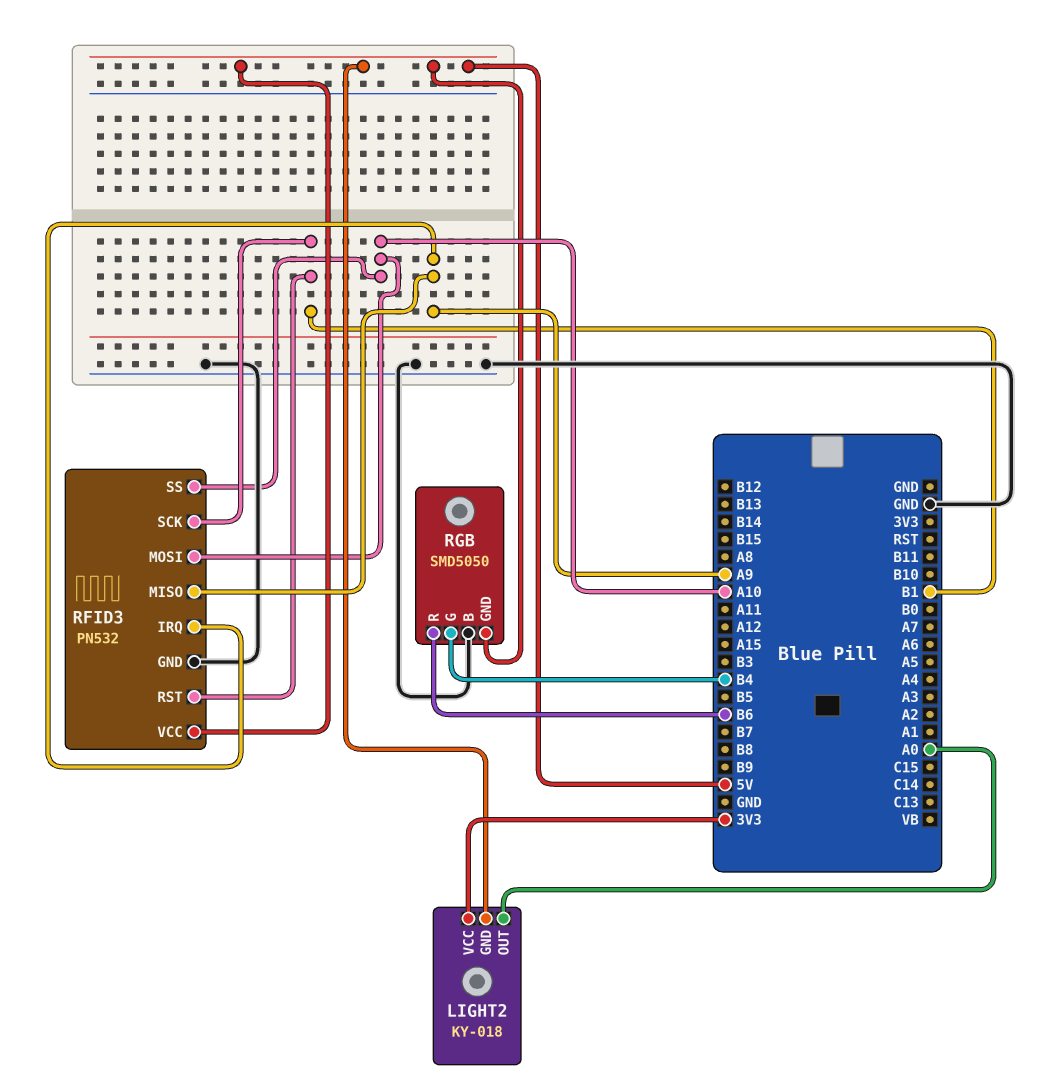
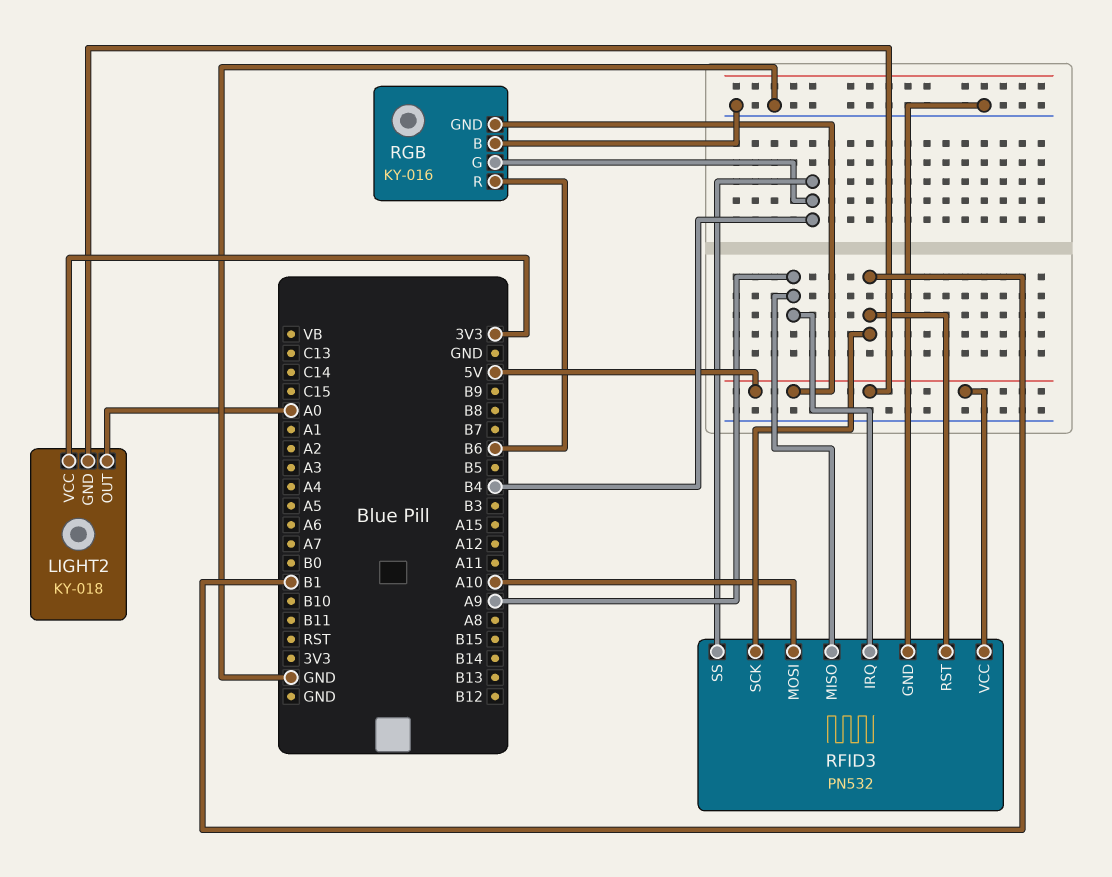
RFID3 pin SS: A10 -> B4
RGB: SMD5050 -> KY-016

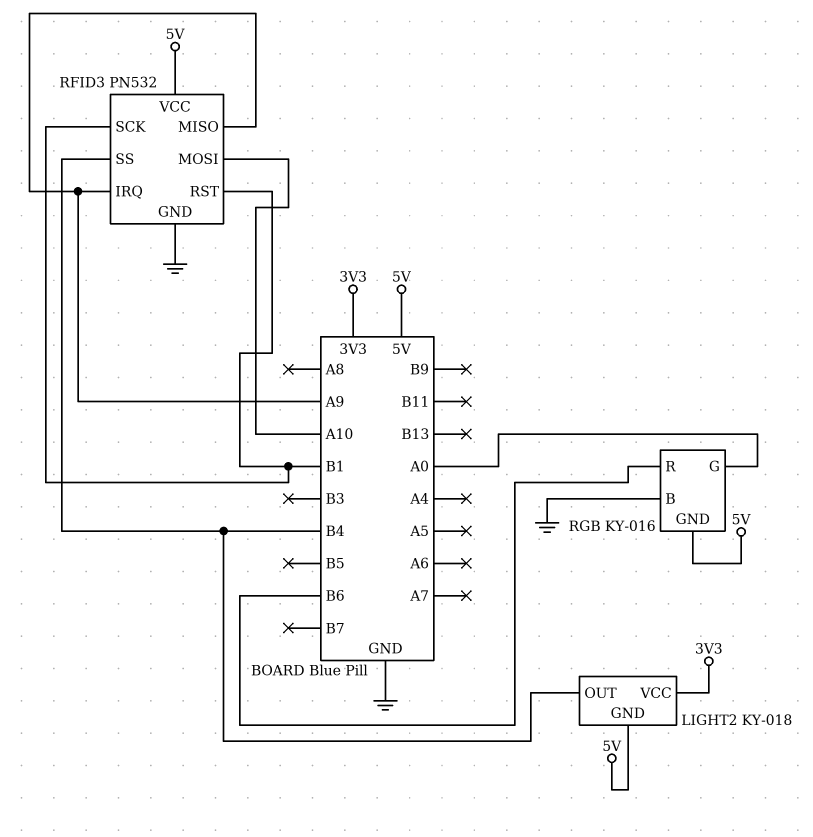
LIGHT2 pin OUT: A0 -> B4
RGB pin G: B4 -> A0

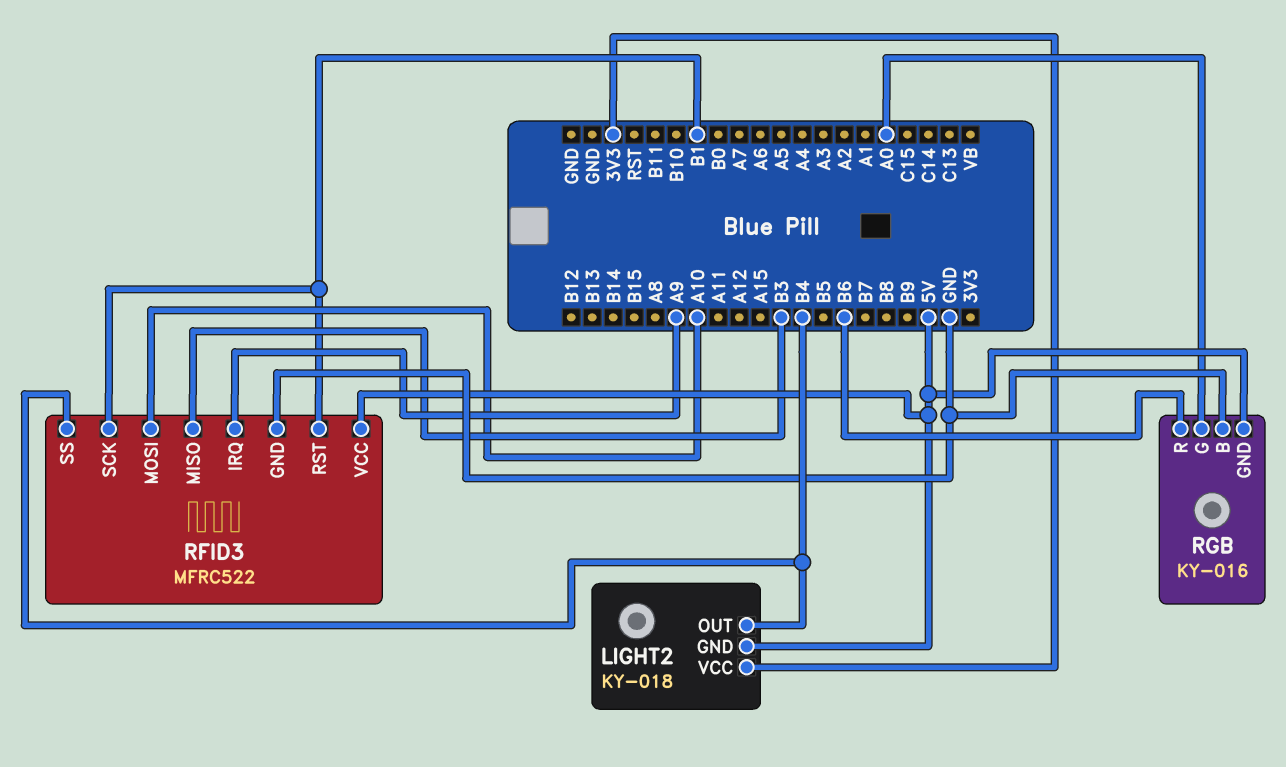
RFID3: PN532 -> MFRC522
RFID3 pin MISO: A9 -> B3

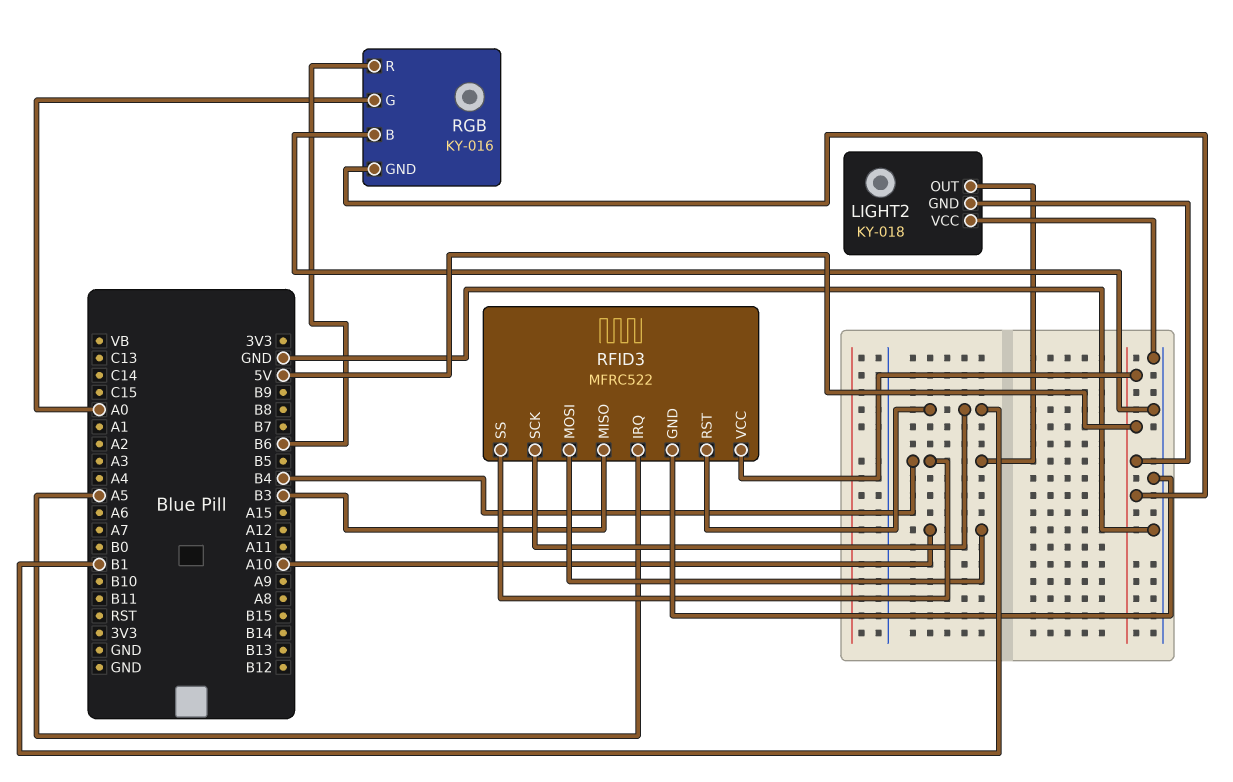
LIGHT2 pin VCC: 3V3 -> GND
RFID3 pin IRQ: A9 -> A5

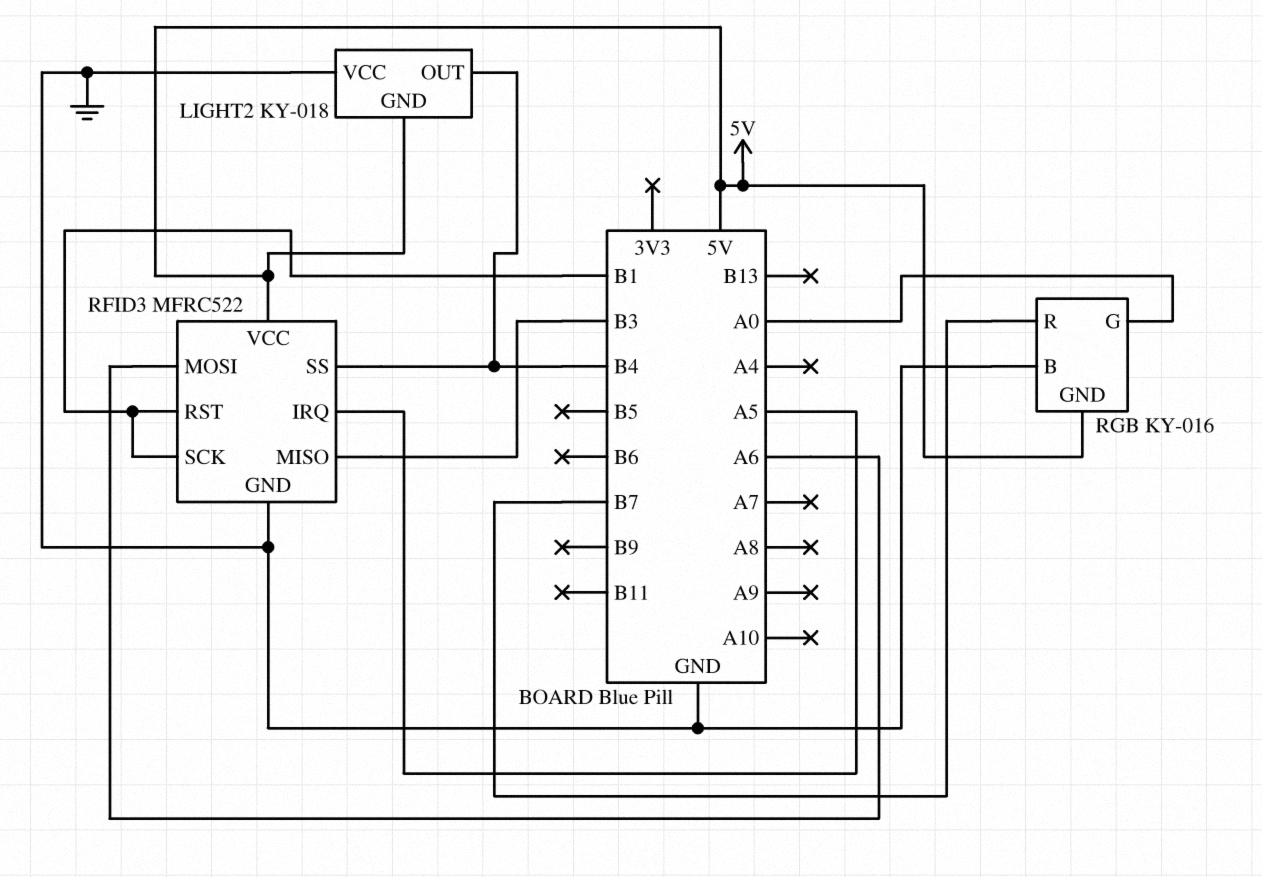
RFID3 pin MOSI: A10 -> A6
RGB pin R: B6 -> B7

